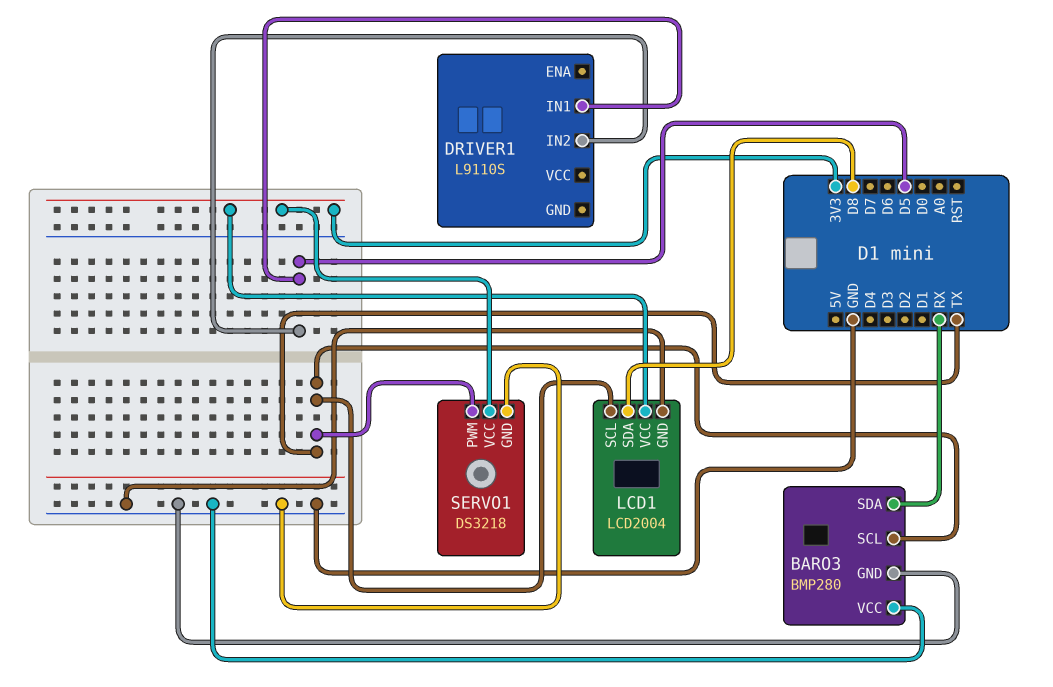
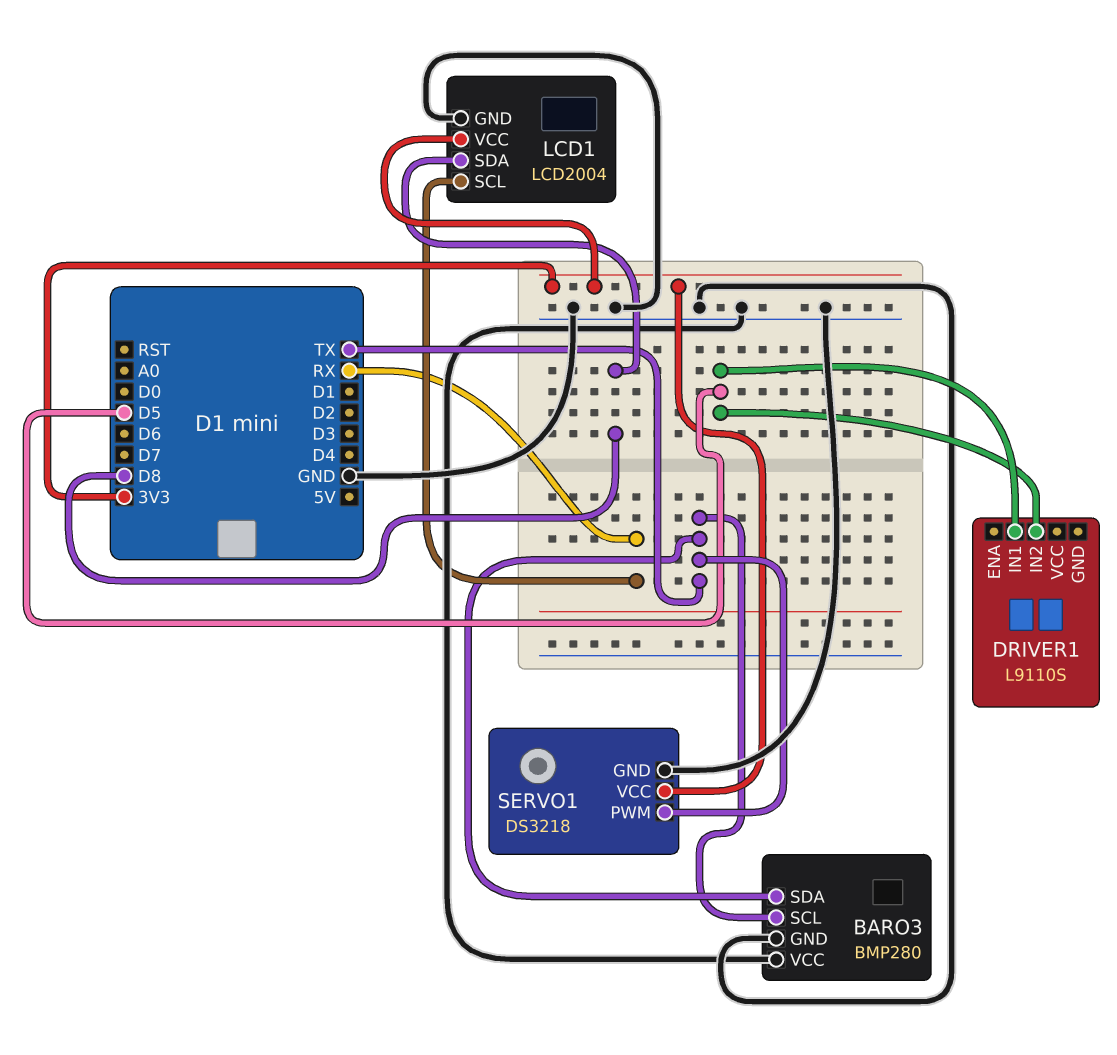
BARO3 pin SDA: RX -> TX
LCD1 pin SCL: TX -> RX

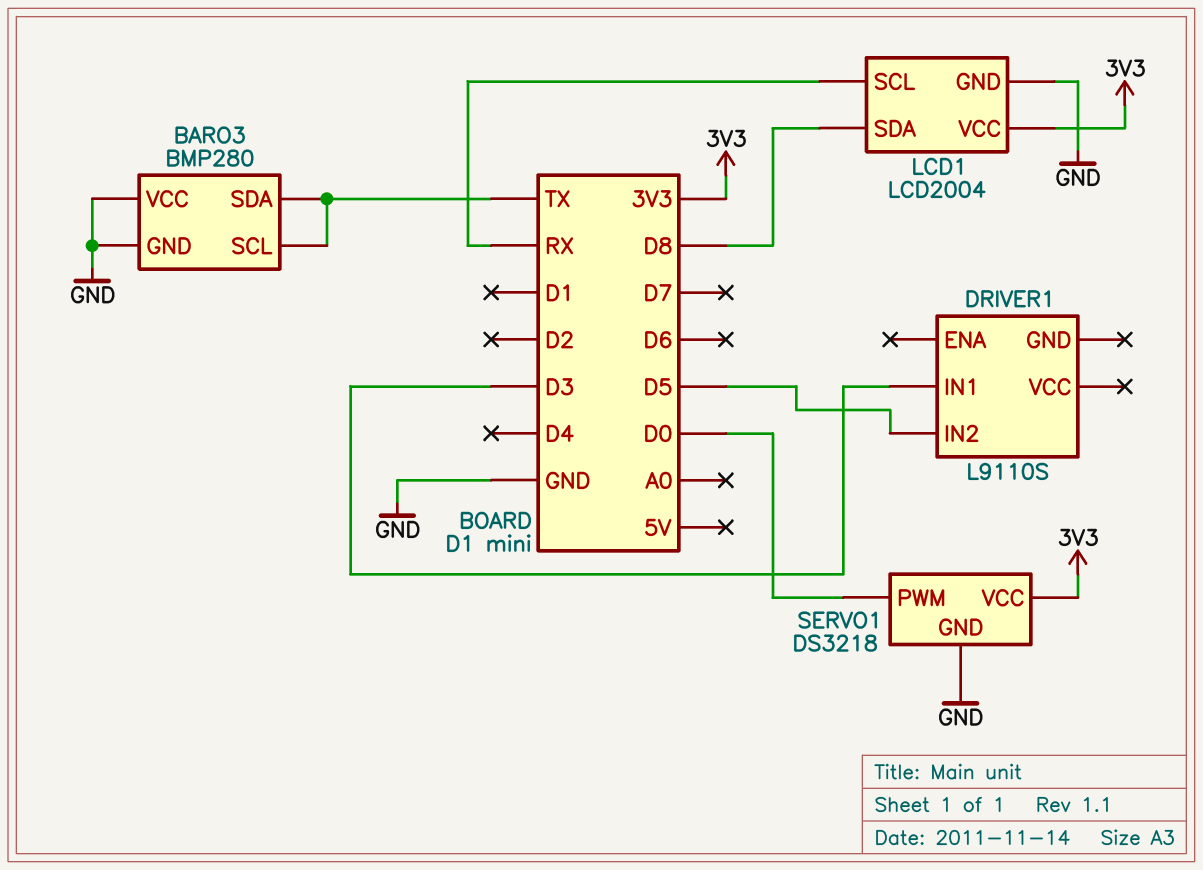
DRIVER1 pin IN1: D5 -> D3
SERVO1 pin PWM: TX -> D0

